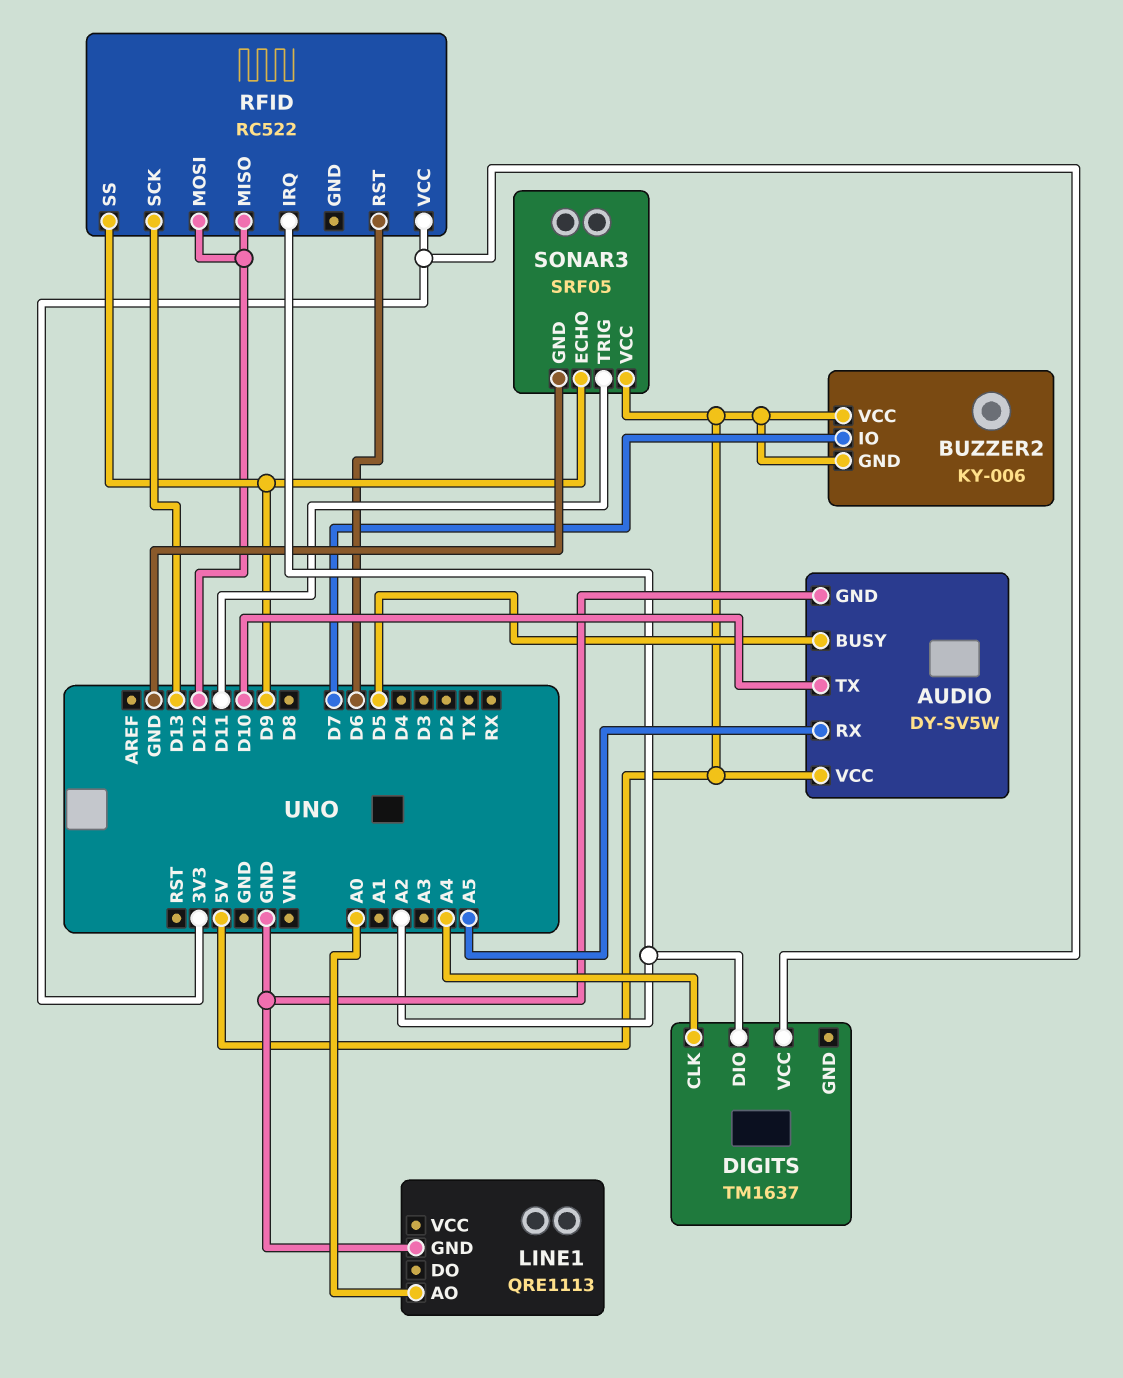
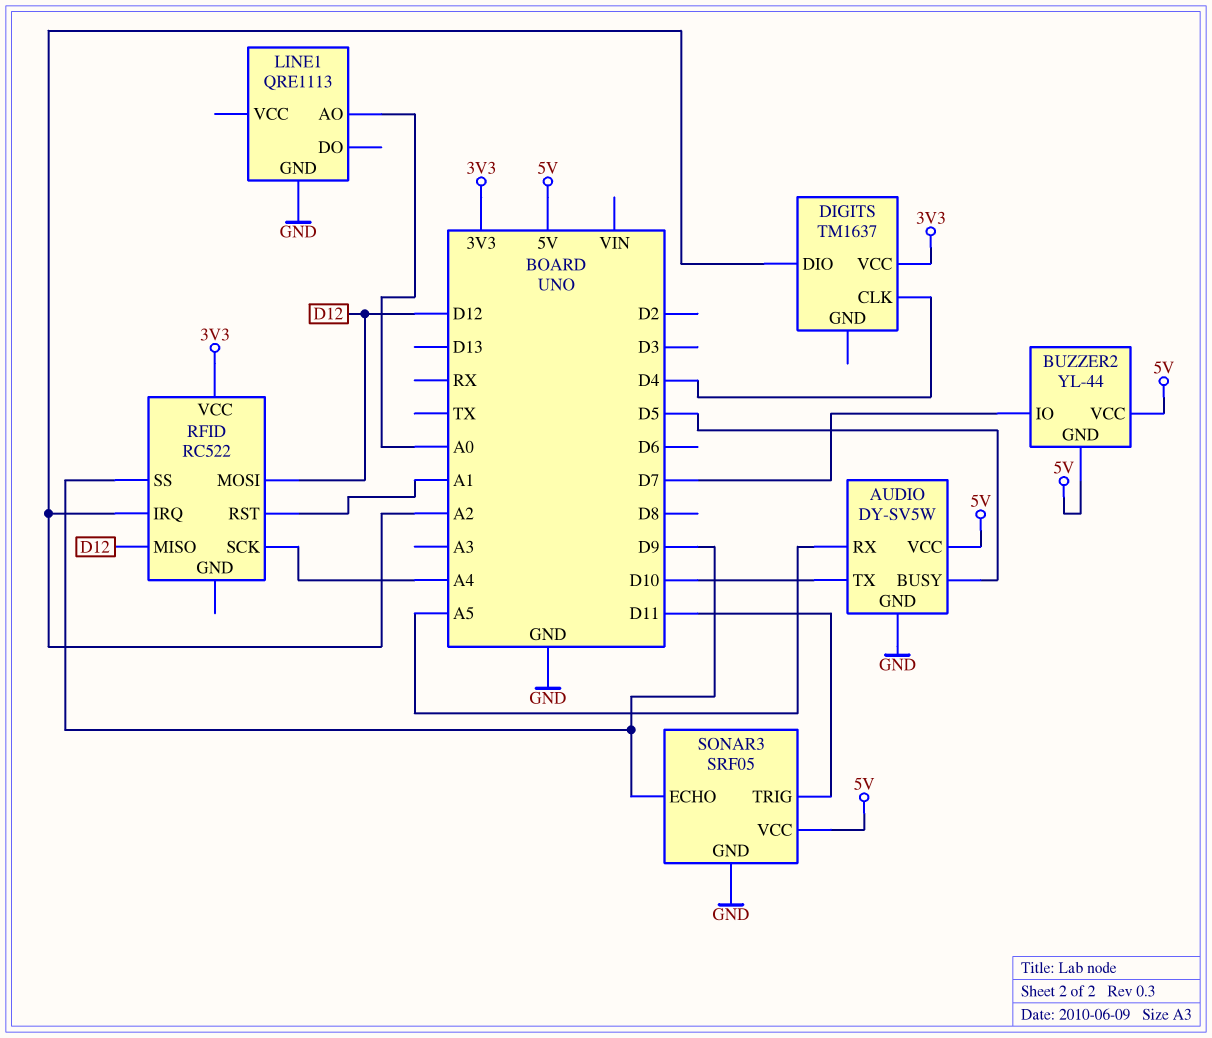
BUZZER2: KY-006 -> YL-44
DIGITS pin CLK: A4 -> D4
RFID pin RST: D6 -> A1
RFID pin SCK: D13 -> A4

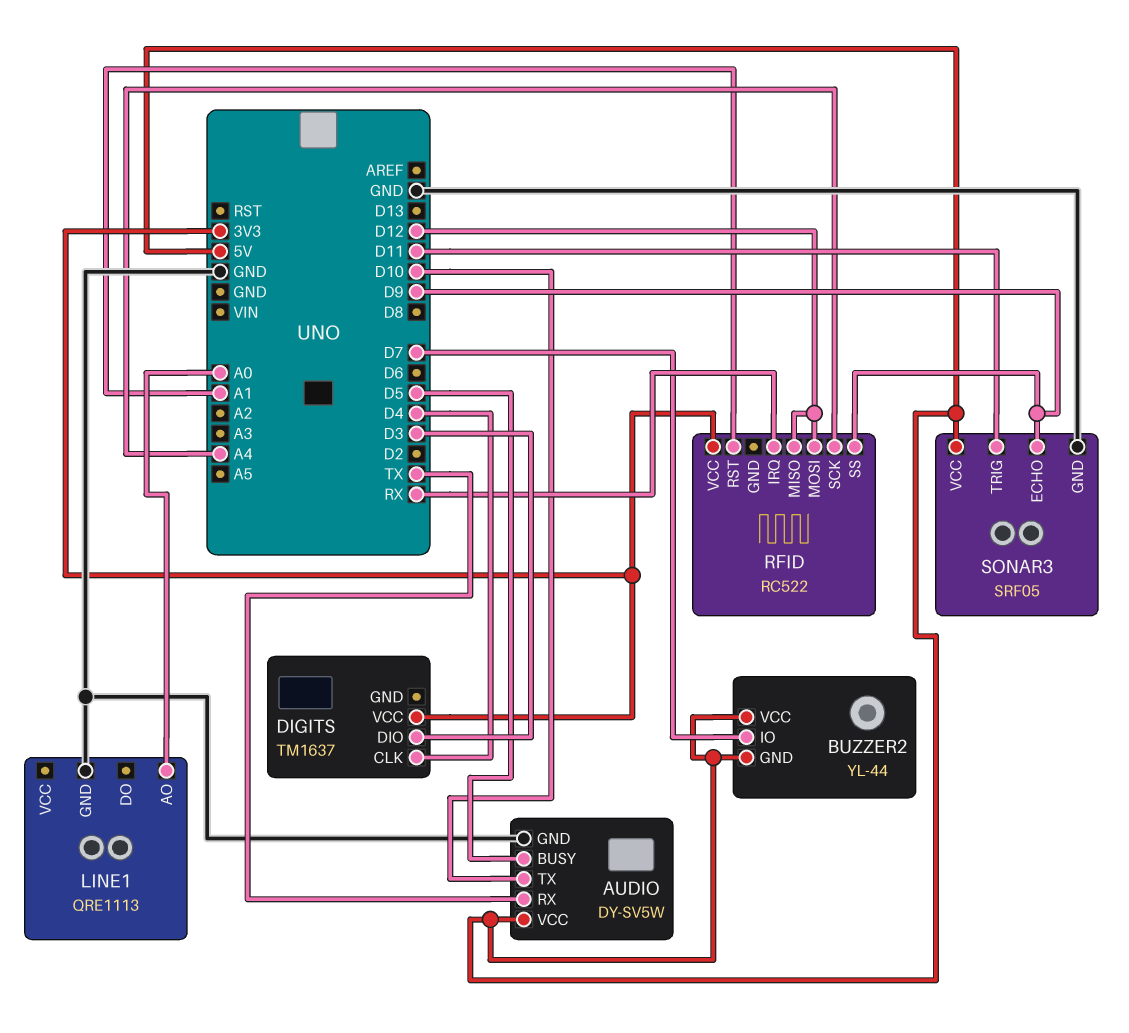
AUDIO pin RX: A5 -> TX
DIGITS pin DIO: A2 -> D3
RFID pin IRQ: A2 -> RX

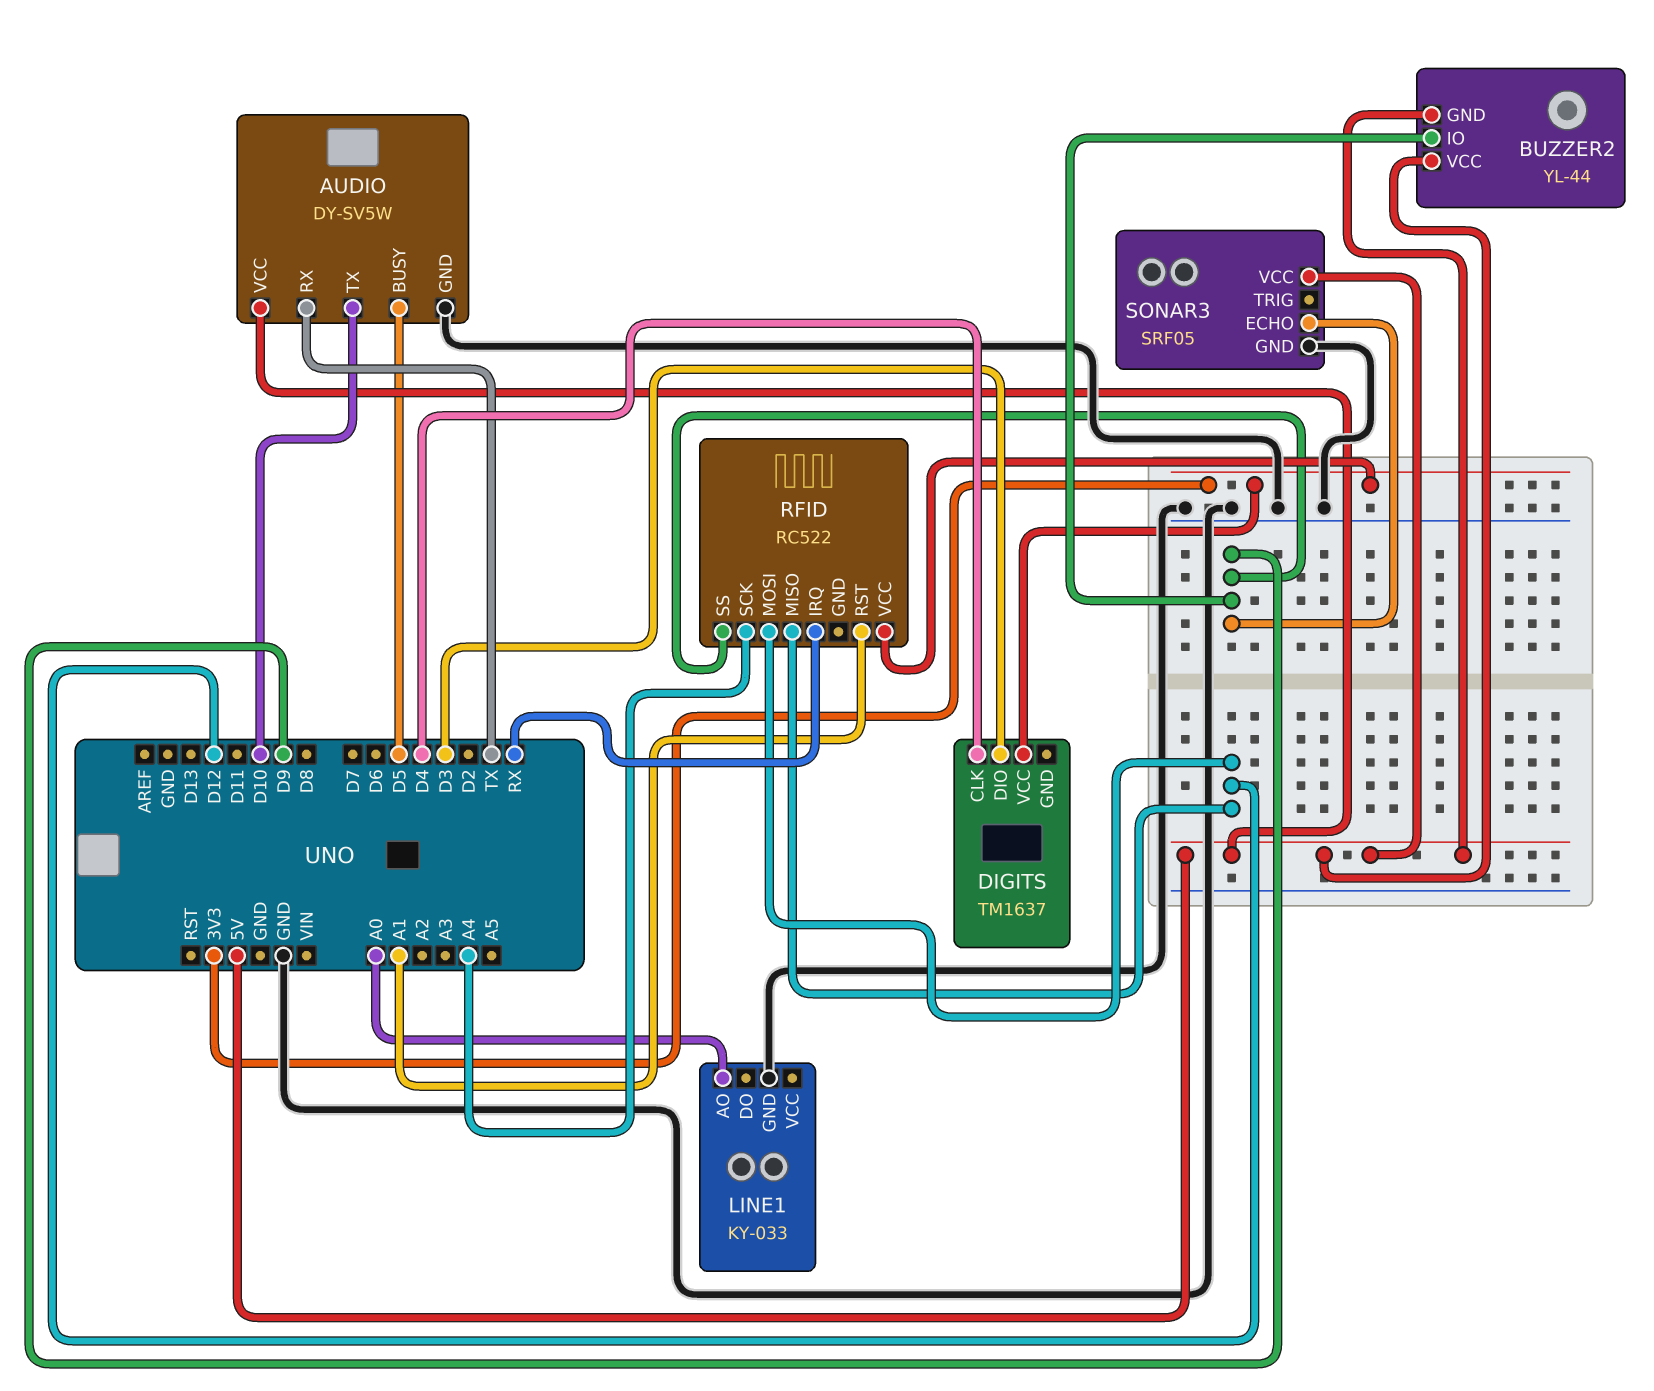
BUZZER2 pin IO: D7 -> D9
LINE1: QRE1113 -> KY-033
SONAR3 pin TRIG: D11 -> none

